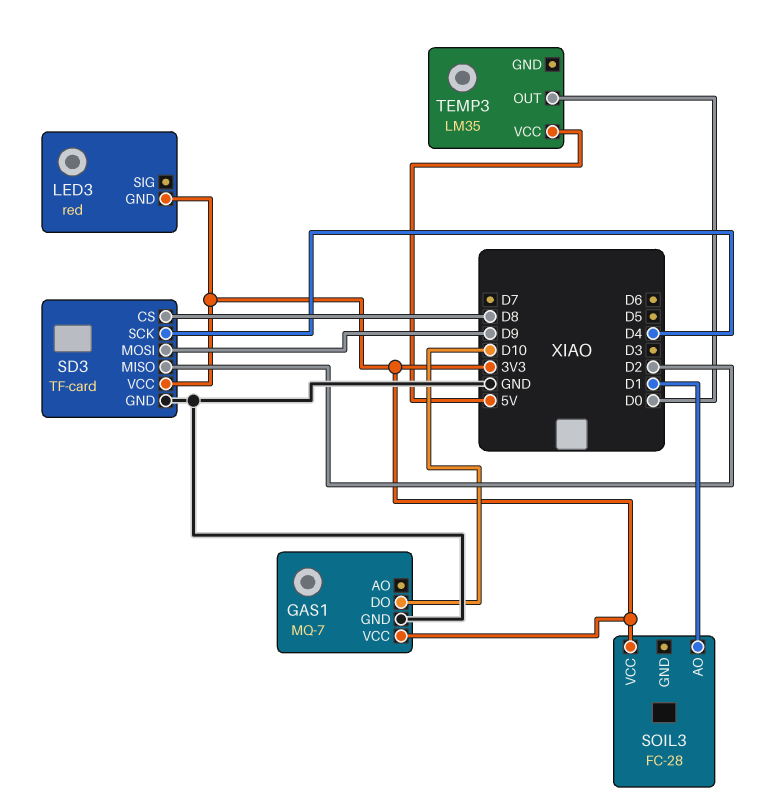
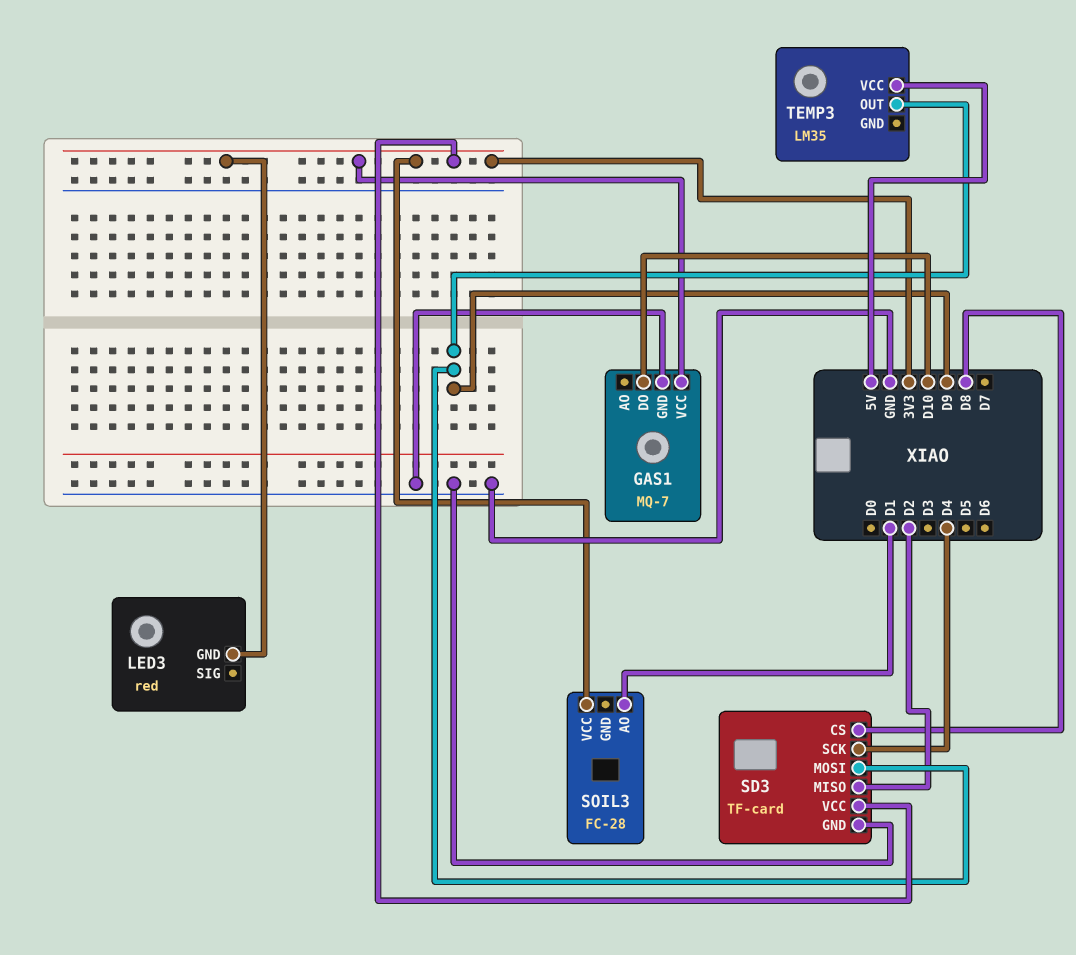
TEMP3 pin OUT: D0 -> D9

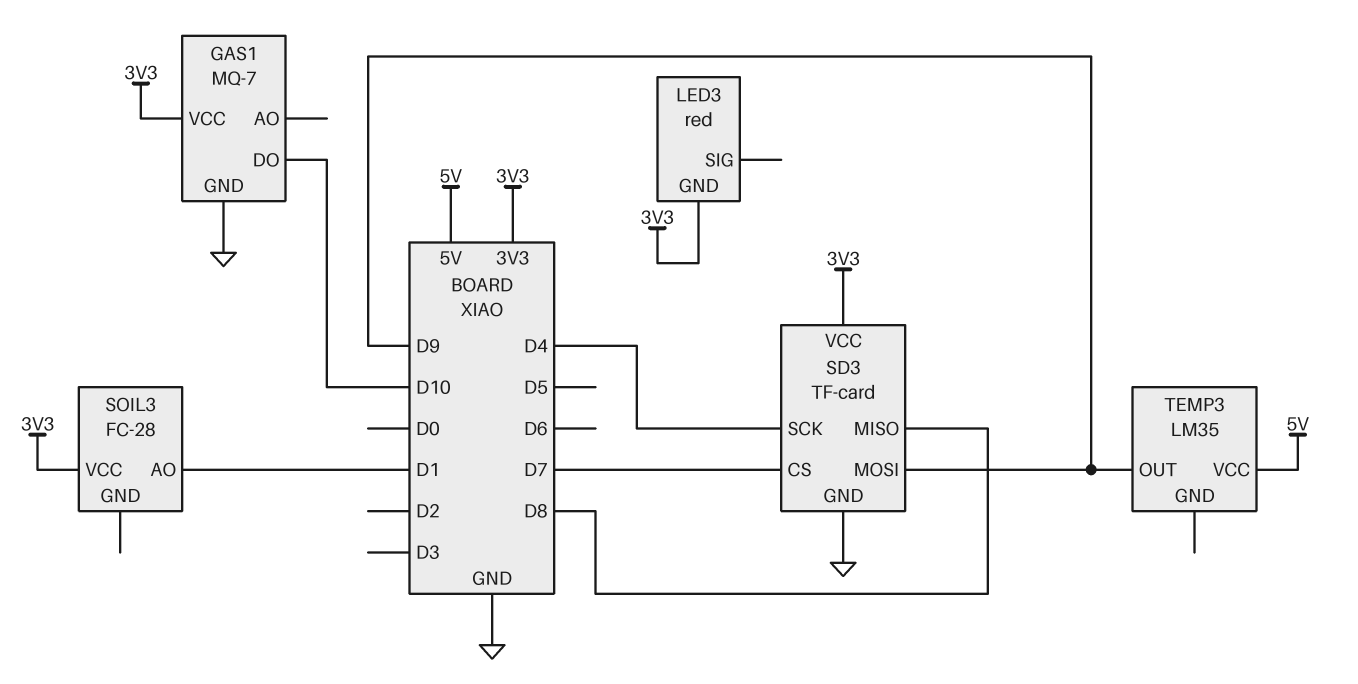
SD3 pin CS: D8 -> D7
SD3 pin MISO: D2 -> D8

